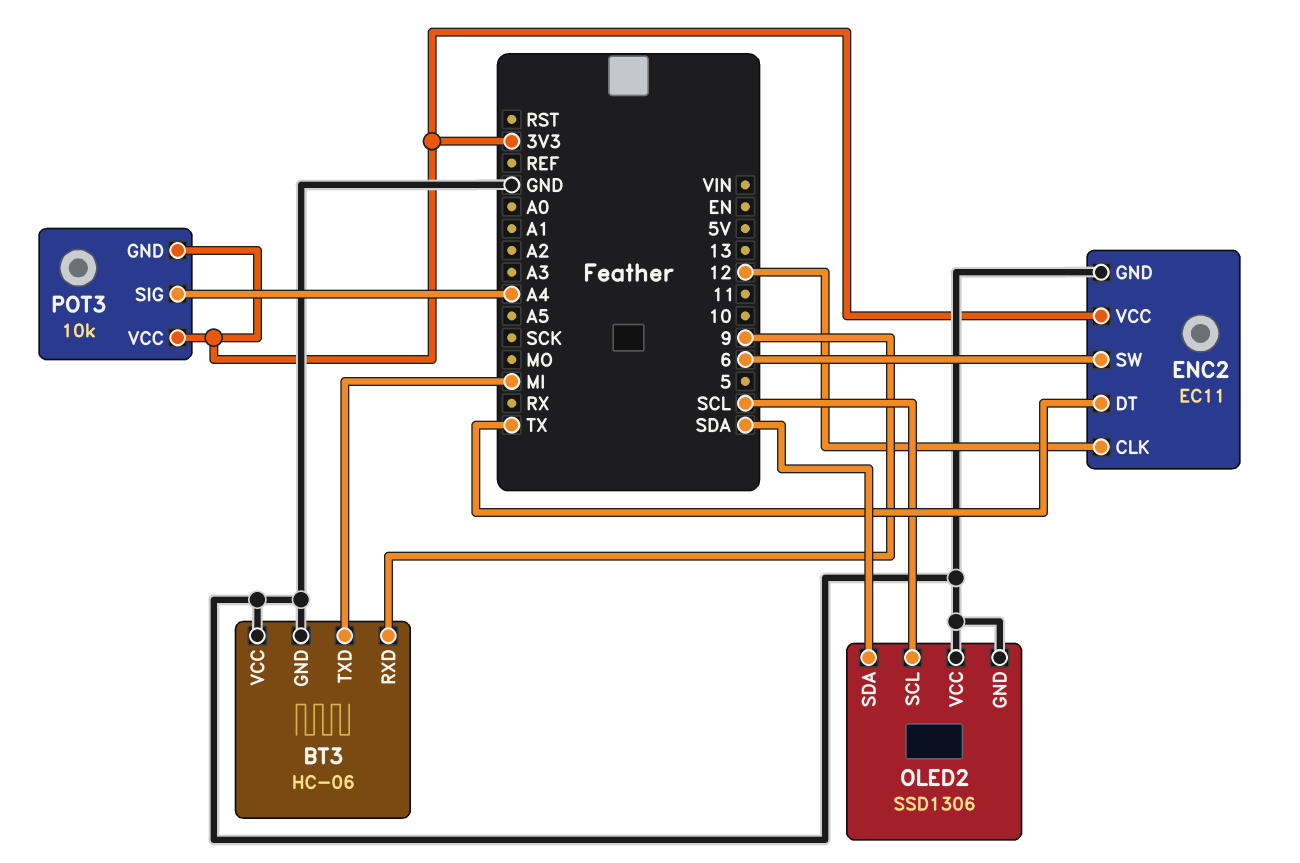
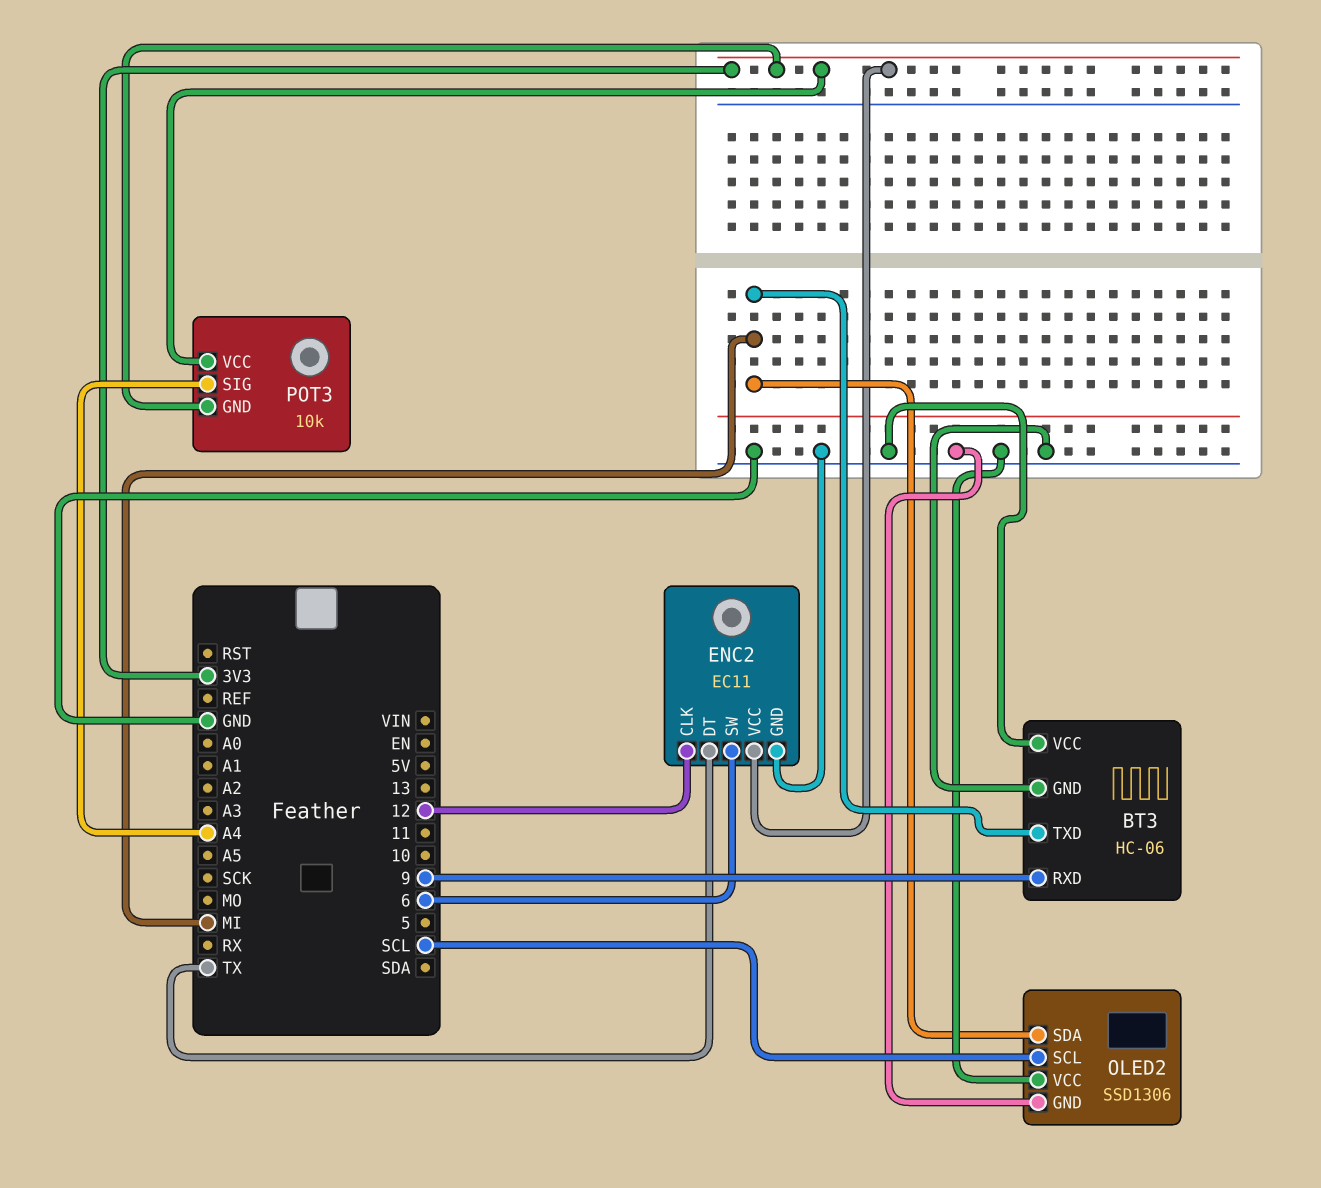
OLED2 pin SDA: SDA -> MI

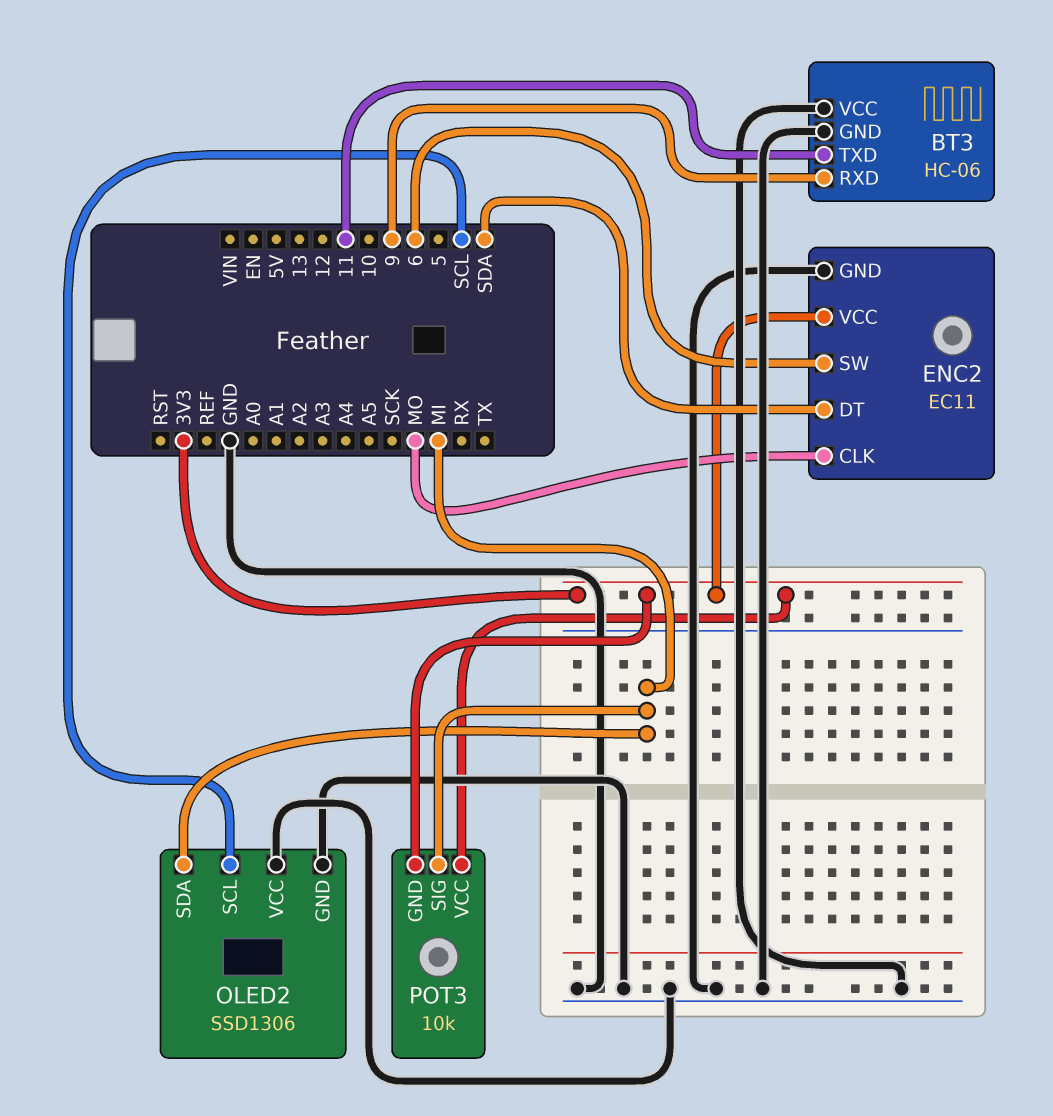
BT3 pin TXD: MI -> 11
ENC2 pin CLK: 12 -> MO
ENC2 pin DT: TX -> SDA
POT3 pin SIG: A4 -> MI

